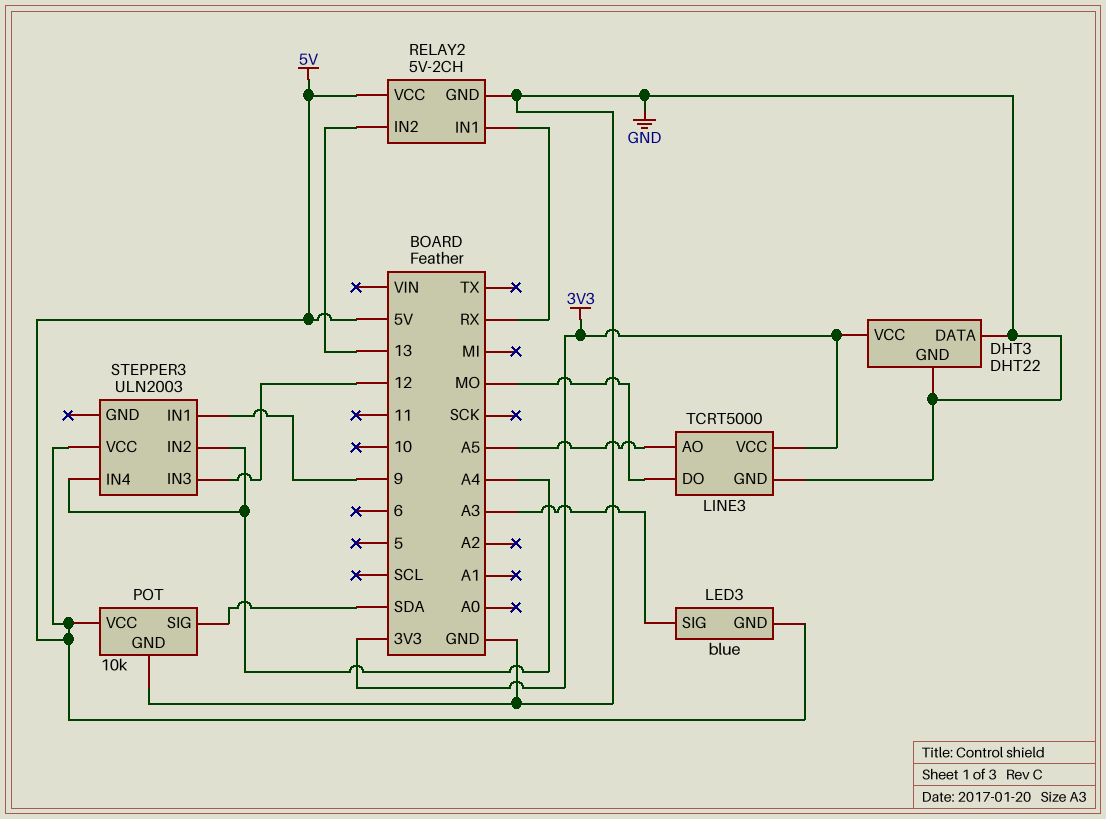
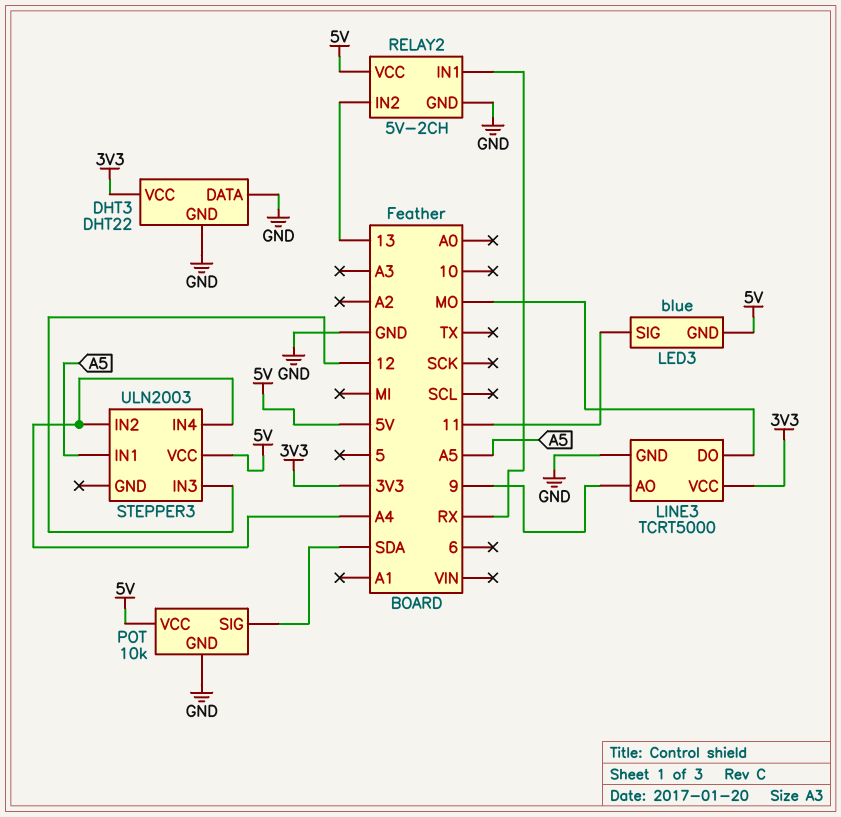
LED3 pin SIG: A3 -> 11
LINE3 pin AO: A5 -> 9
STEPPER3 pin IN1: 9 -> A5

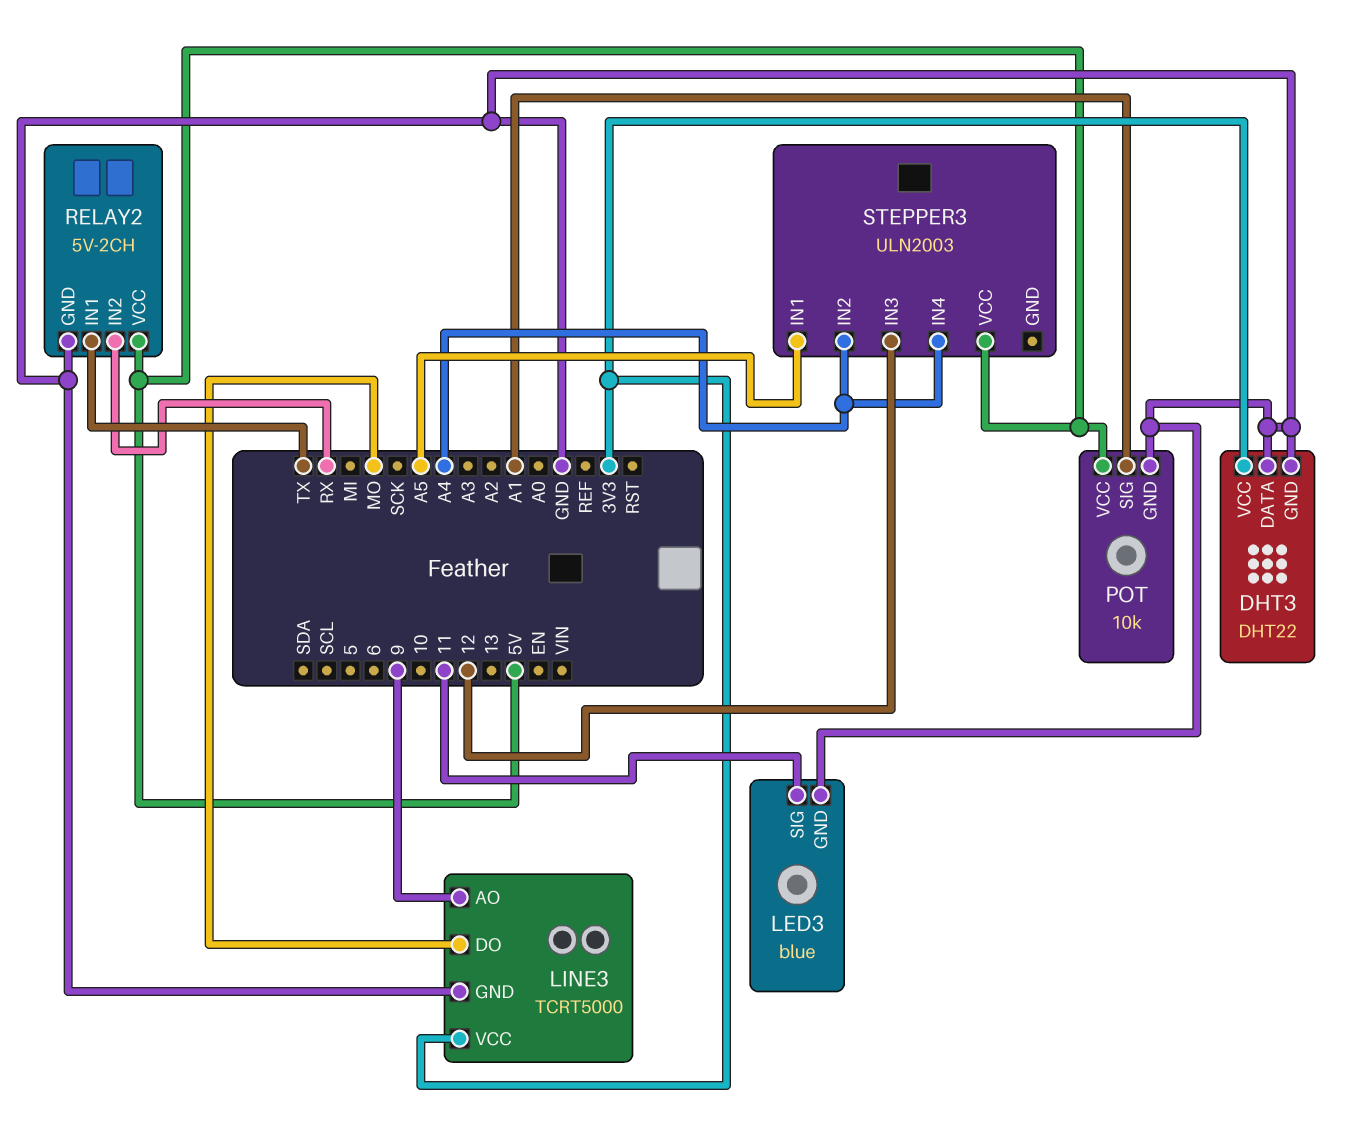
LED3 pin GND: 5V -> GND
POT pin SIG: SDA -> A1
RELAY2 pin IN1: RX -> TX
RELAY2 pin IN2: 13 -> RX

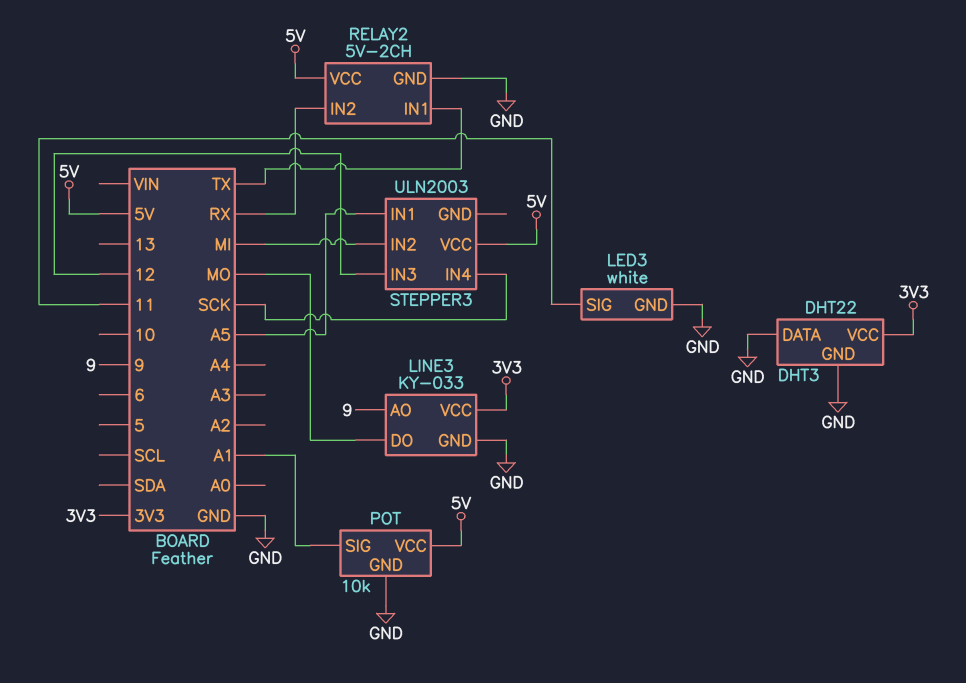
LED3: blue -> white
LINE3: TCRT5000 -> KY-033
STEPPER3 pin IN2: A4 -> MI
STEPPER3 pin IN4: A4 -> SCK

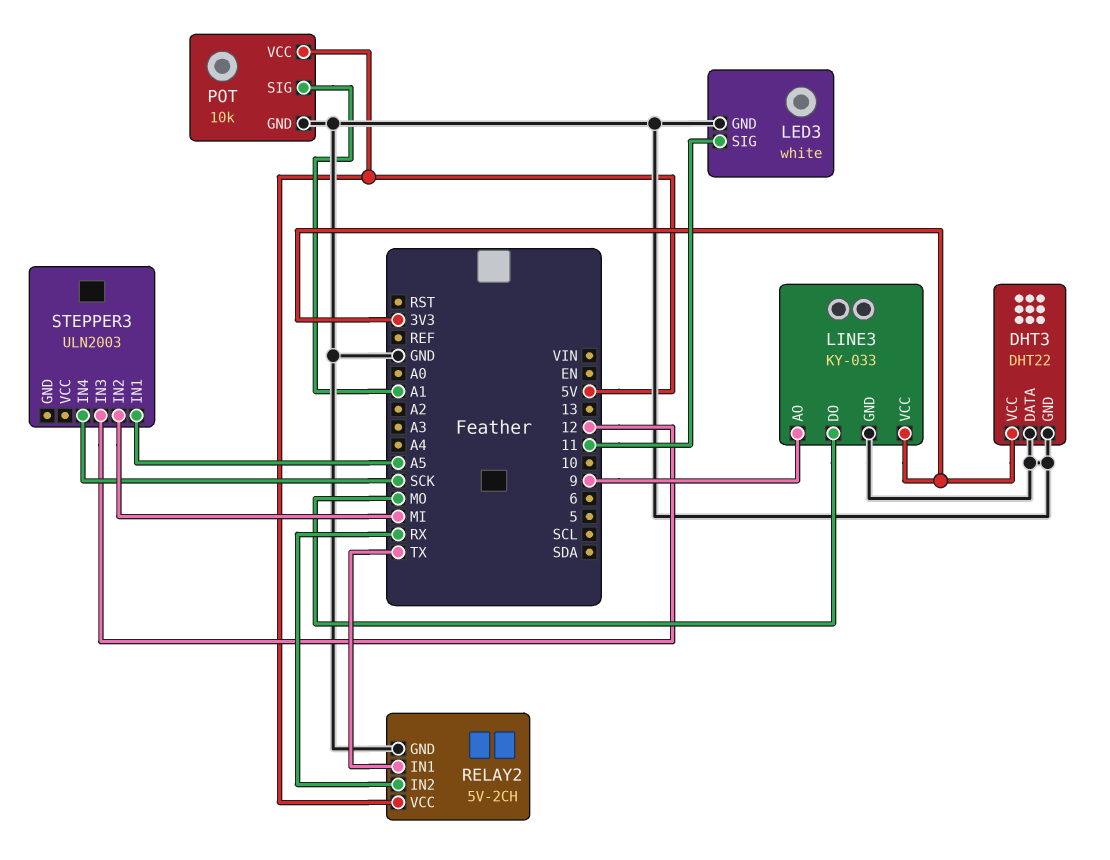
STEPPER3 pin VCC: 5V -> none

